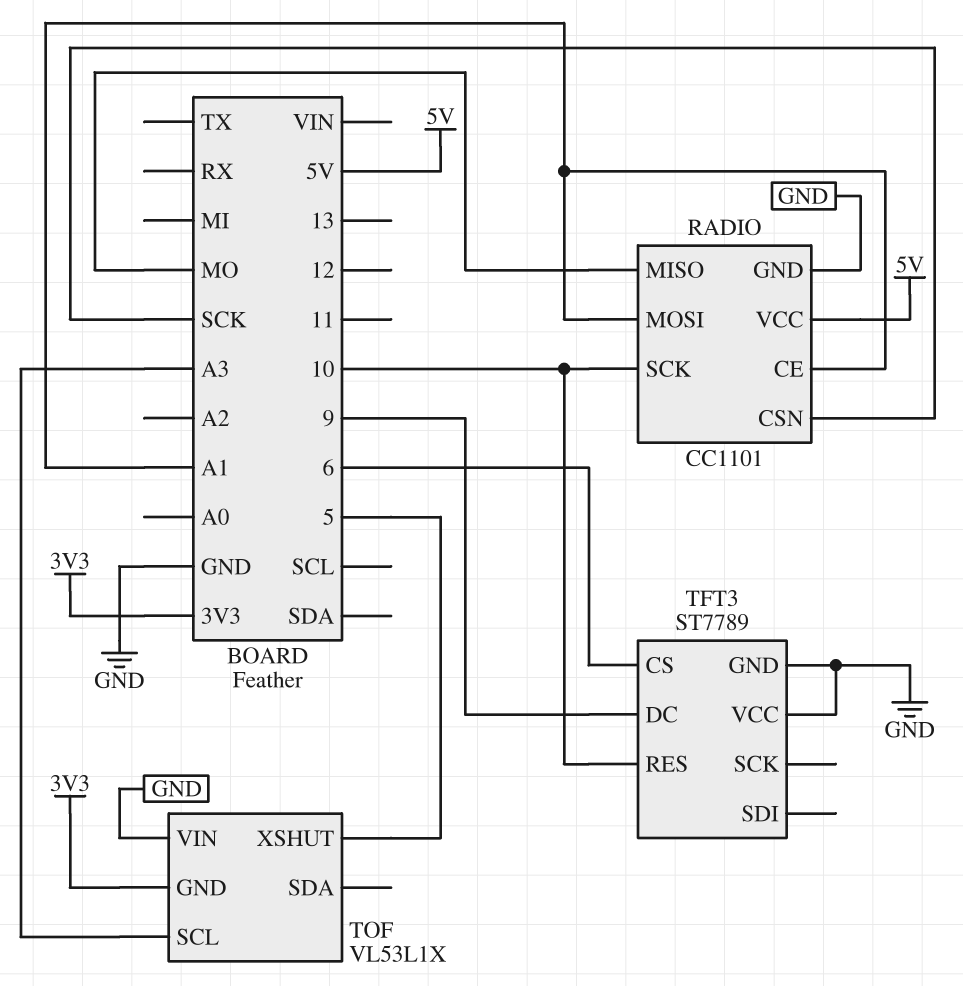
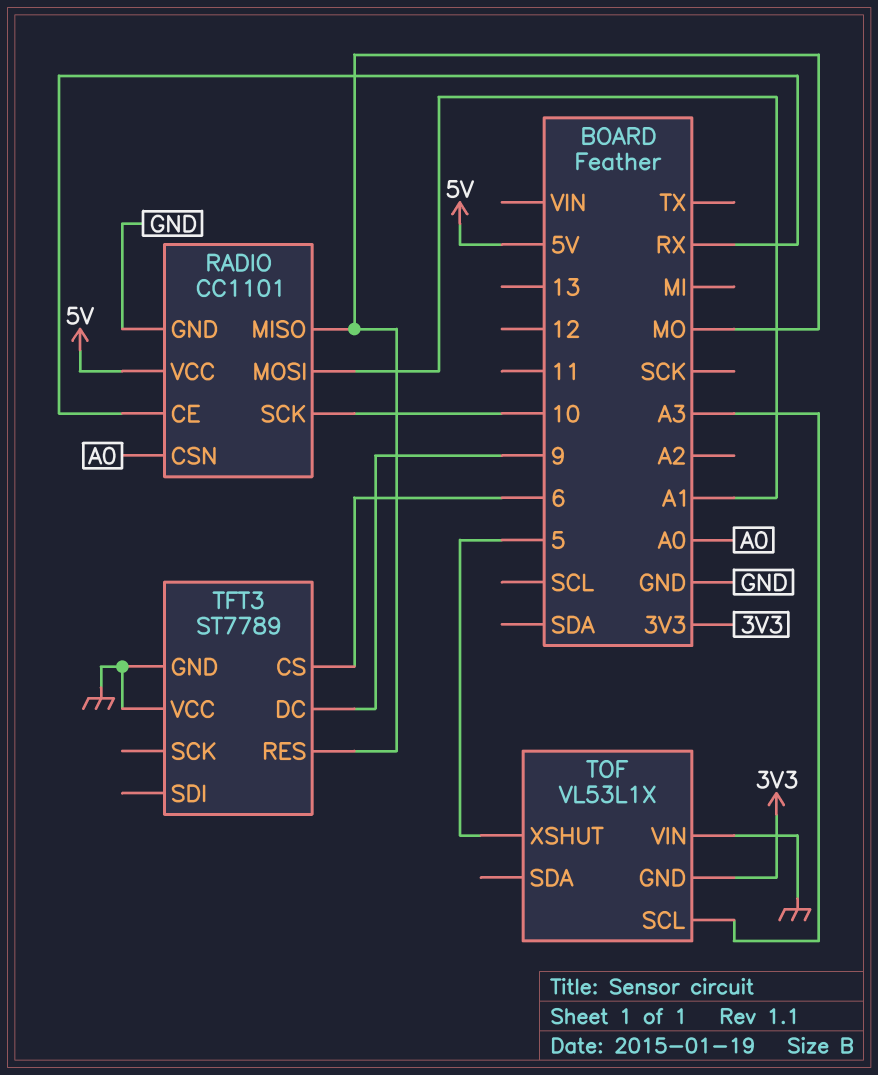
RADIO pin CE: A1 -> RX
RADIO pin CSN: SCK -> A0
TFT3 pin RES: 10 -> MO

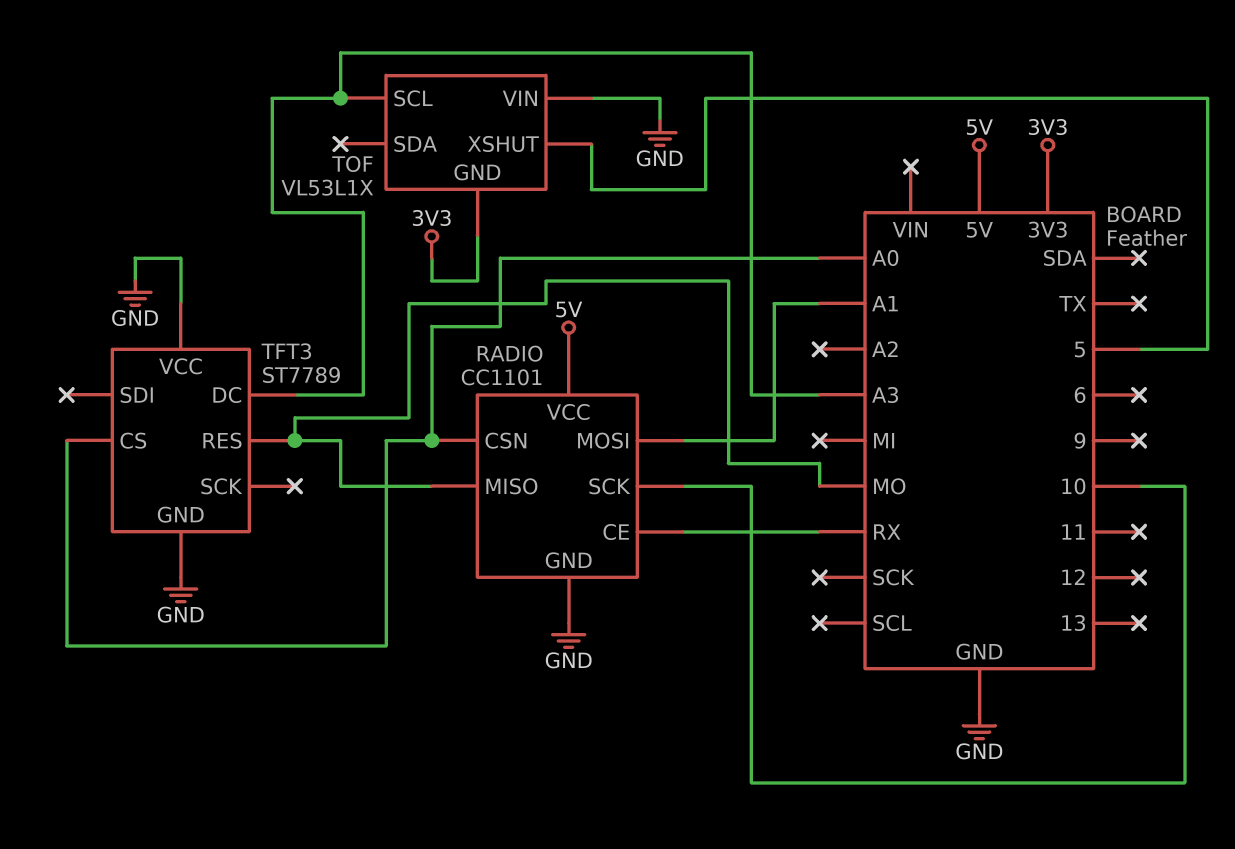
TFT3 pin CS: 6 -> A0
TFT3 pin DC: 9 -> A3

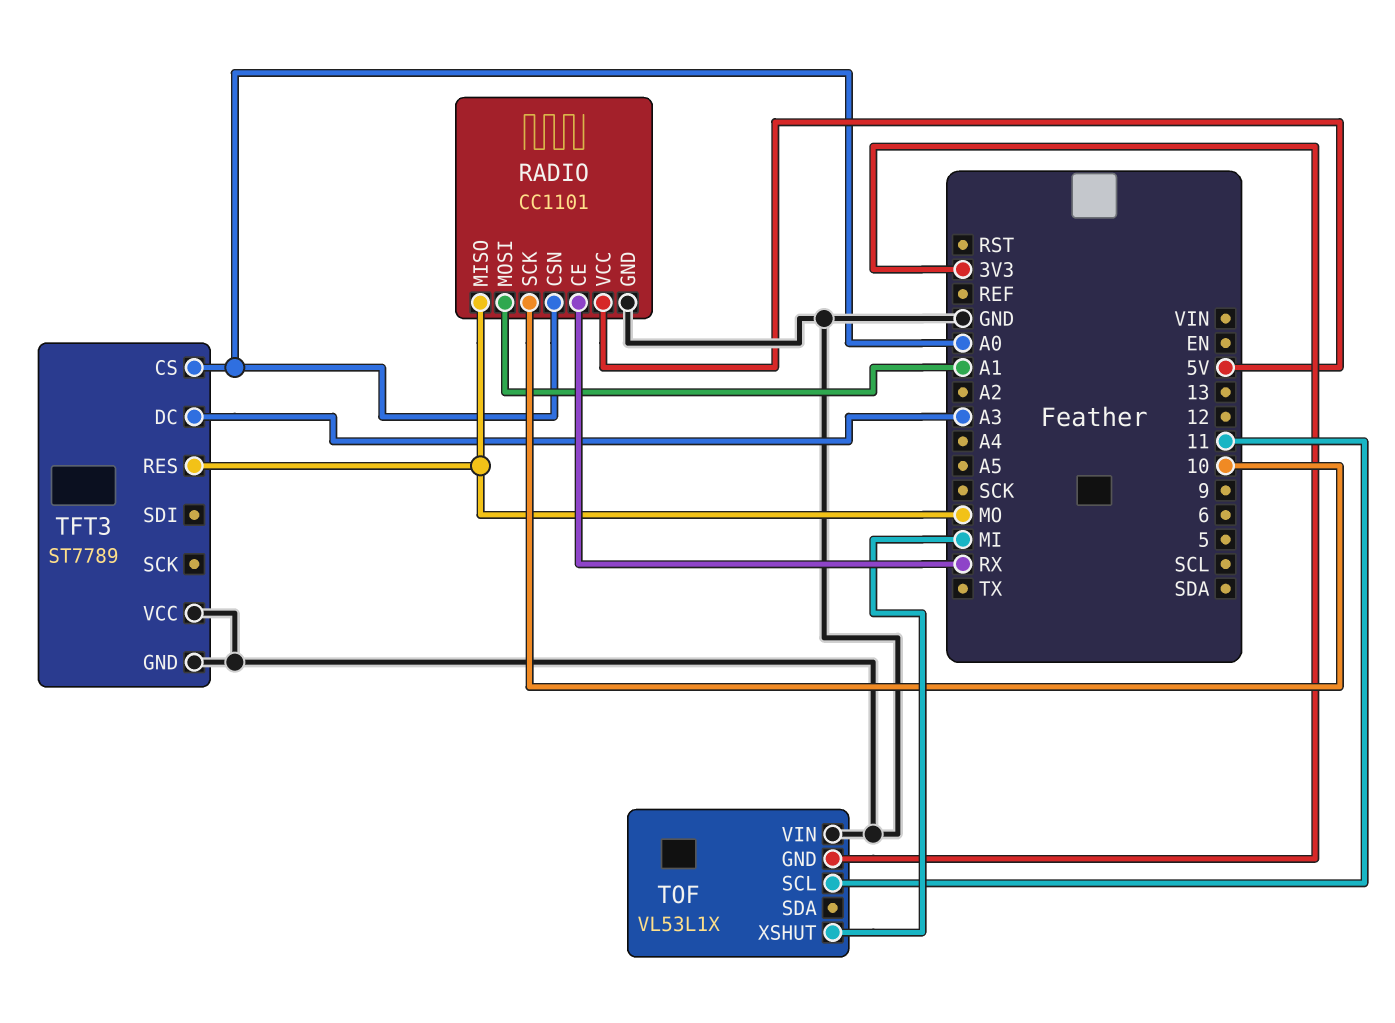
TOF pin SCL: A3 -> 11
TOF pin XSHUT: 5 -> MI

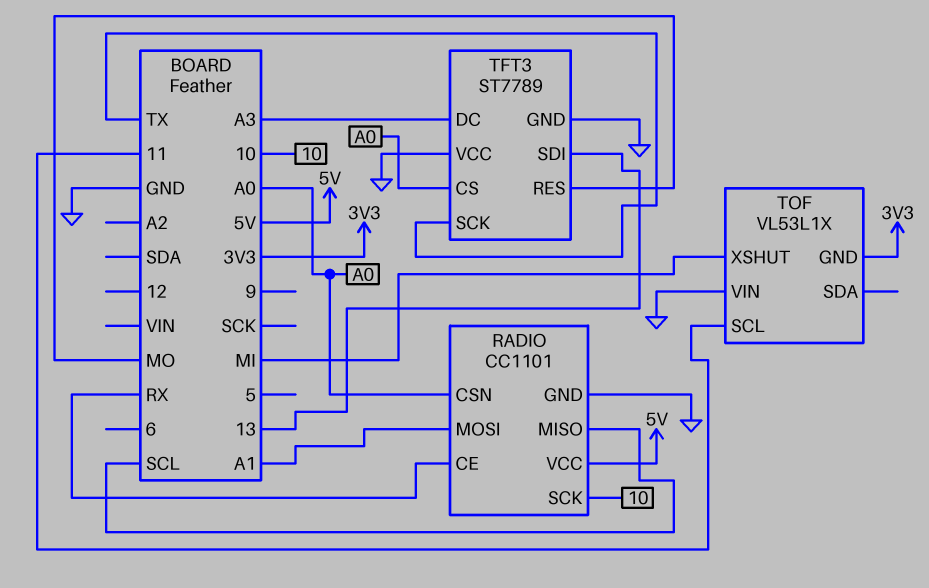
RADIO pin MISO: MO -> SCL
TFT3 pin SCK: none -> TX
TFT3 pin SDI: none -> 13

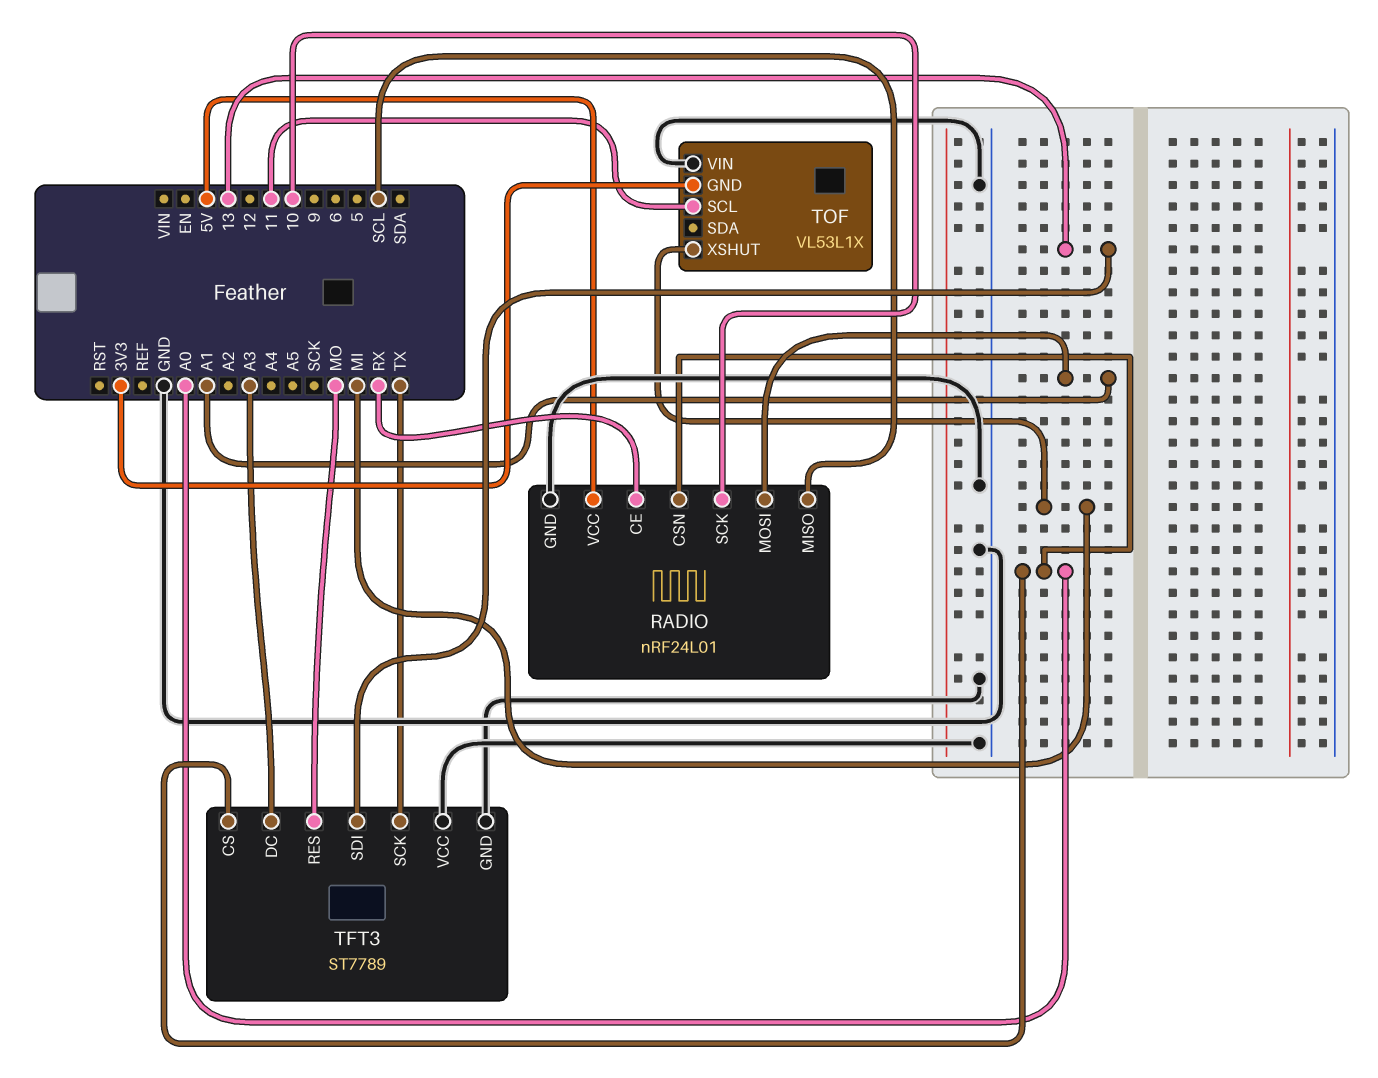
RADIO: CC1101 -> nRF24L01

